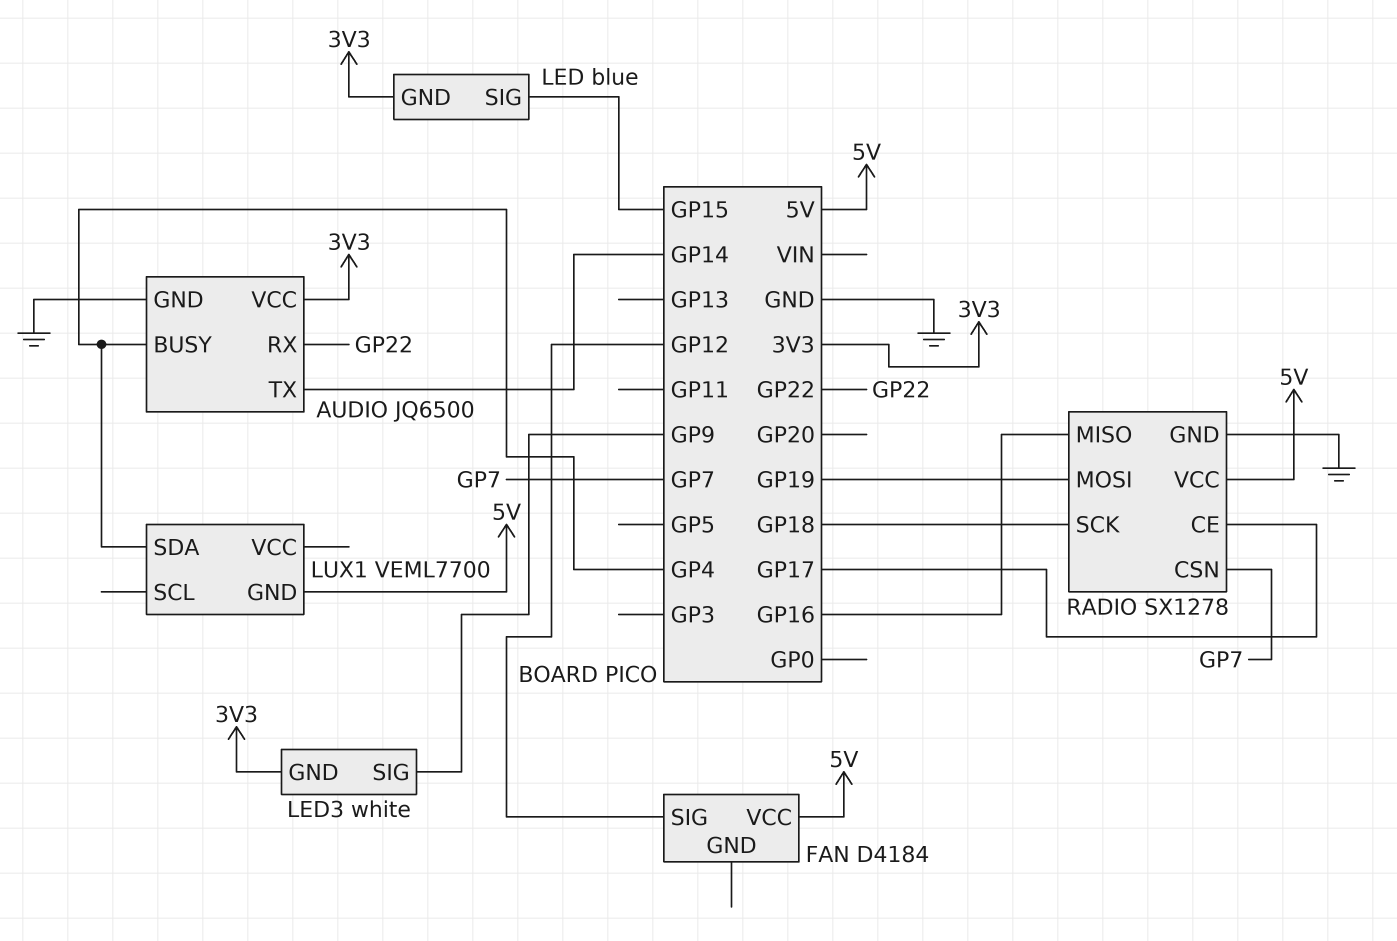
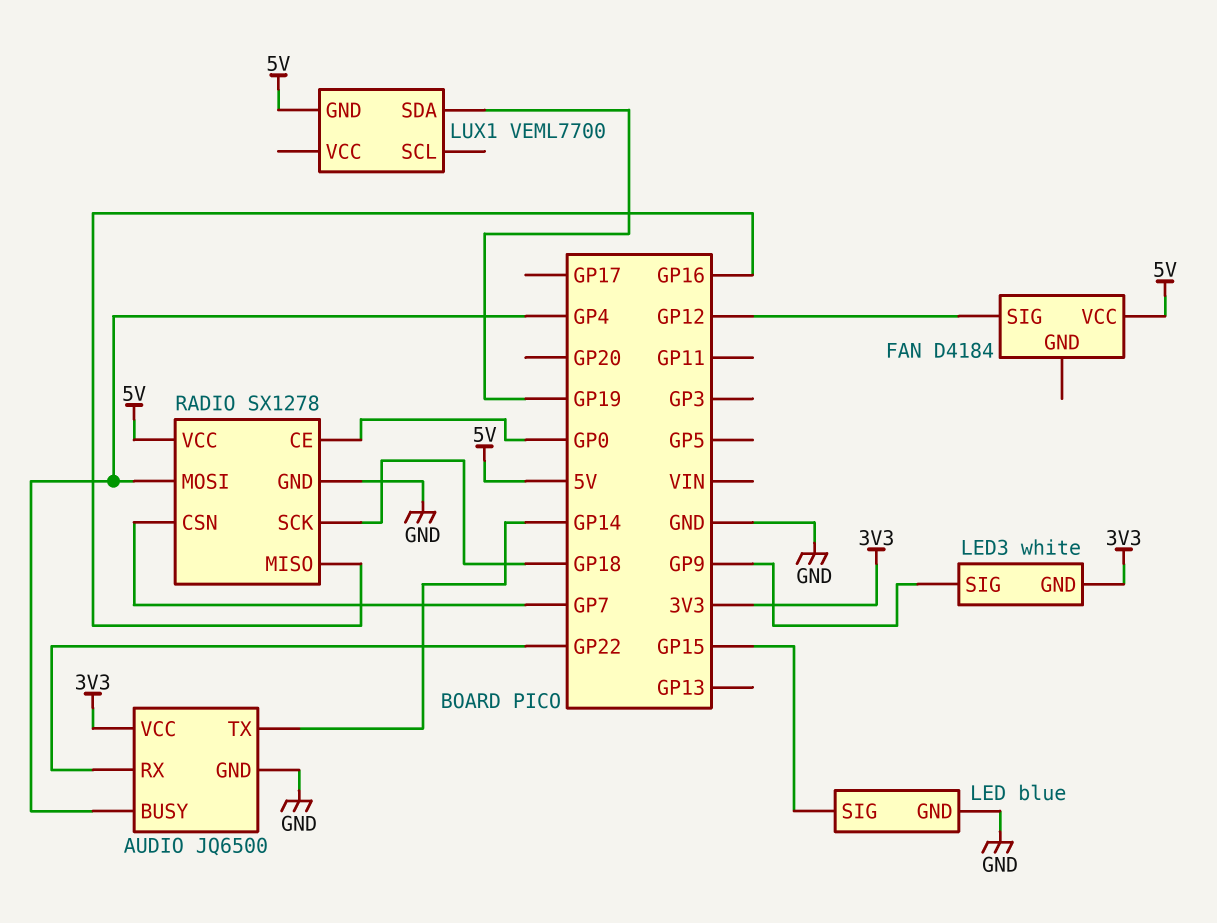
LED pin GND: 3V3 -> GND
LUX1 pin SDA: GP4 -> GP19
RADIO pin CE: GP17 -> GP0
RADIO pin MOSI: GP19 -> GP4

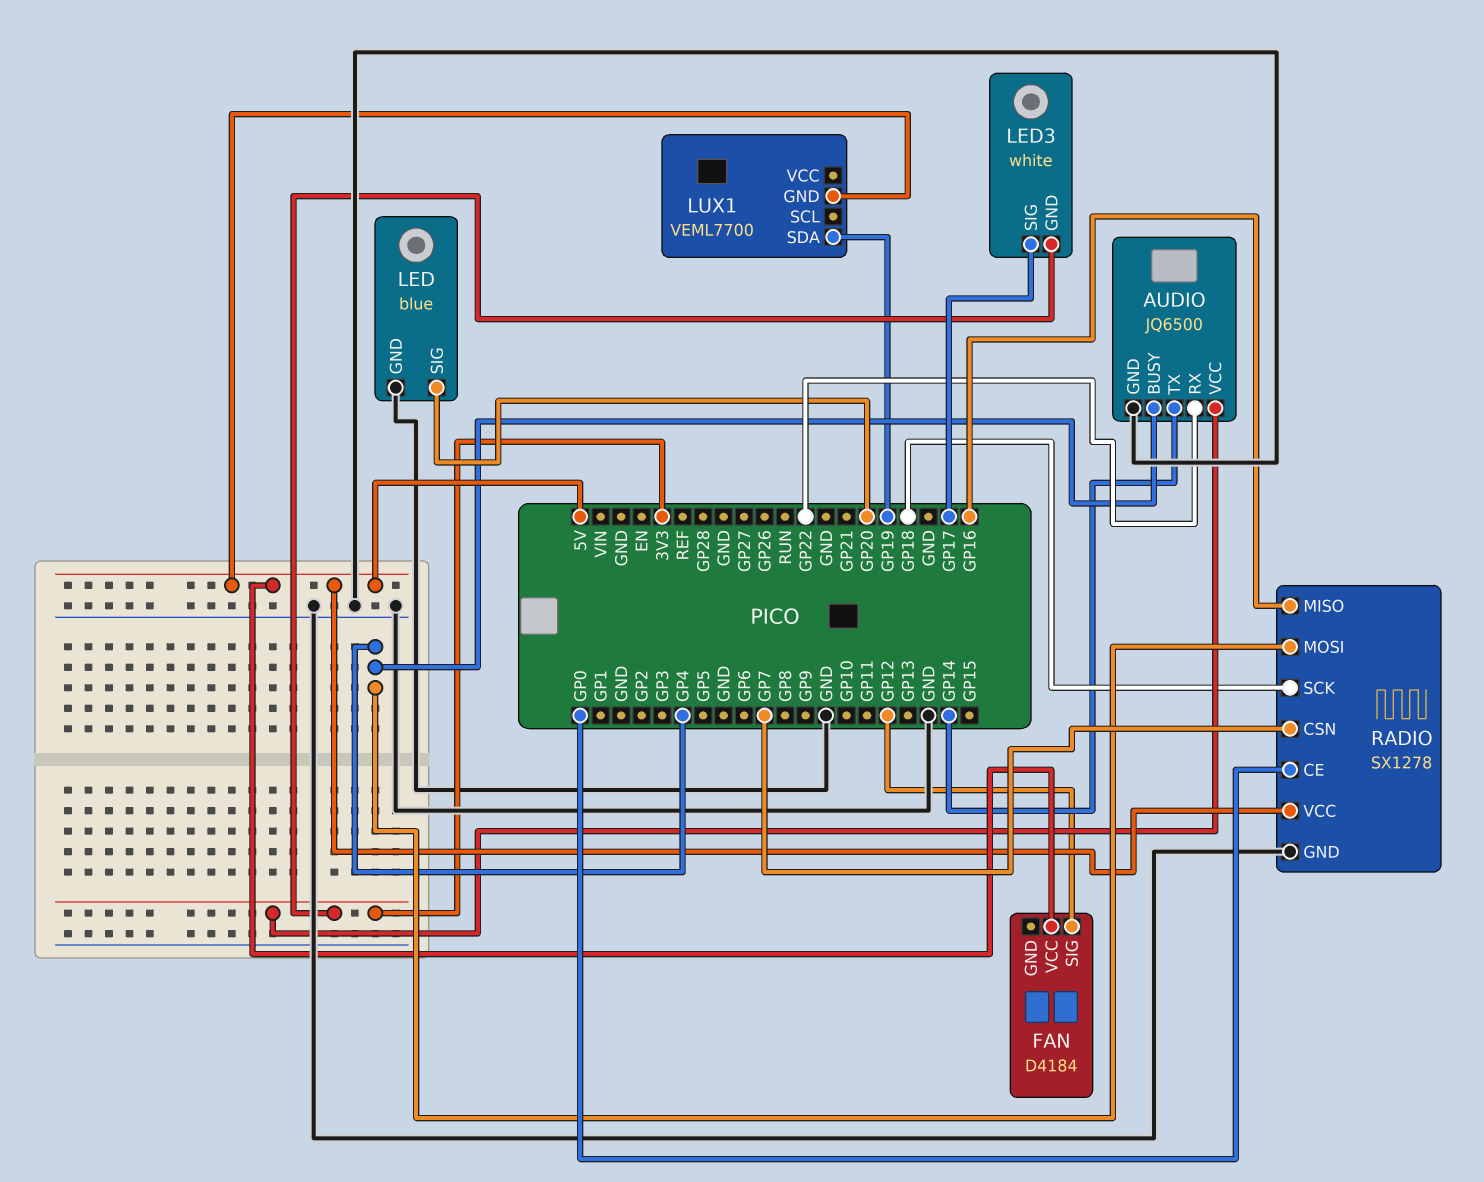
LED pin SIG: GP15 -> GP20
LED3 pin SIG: GP9 -> GP17

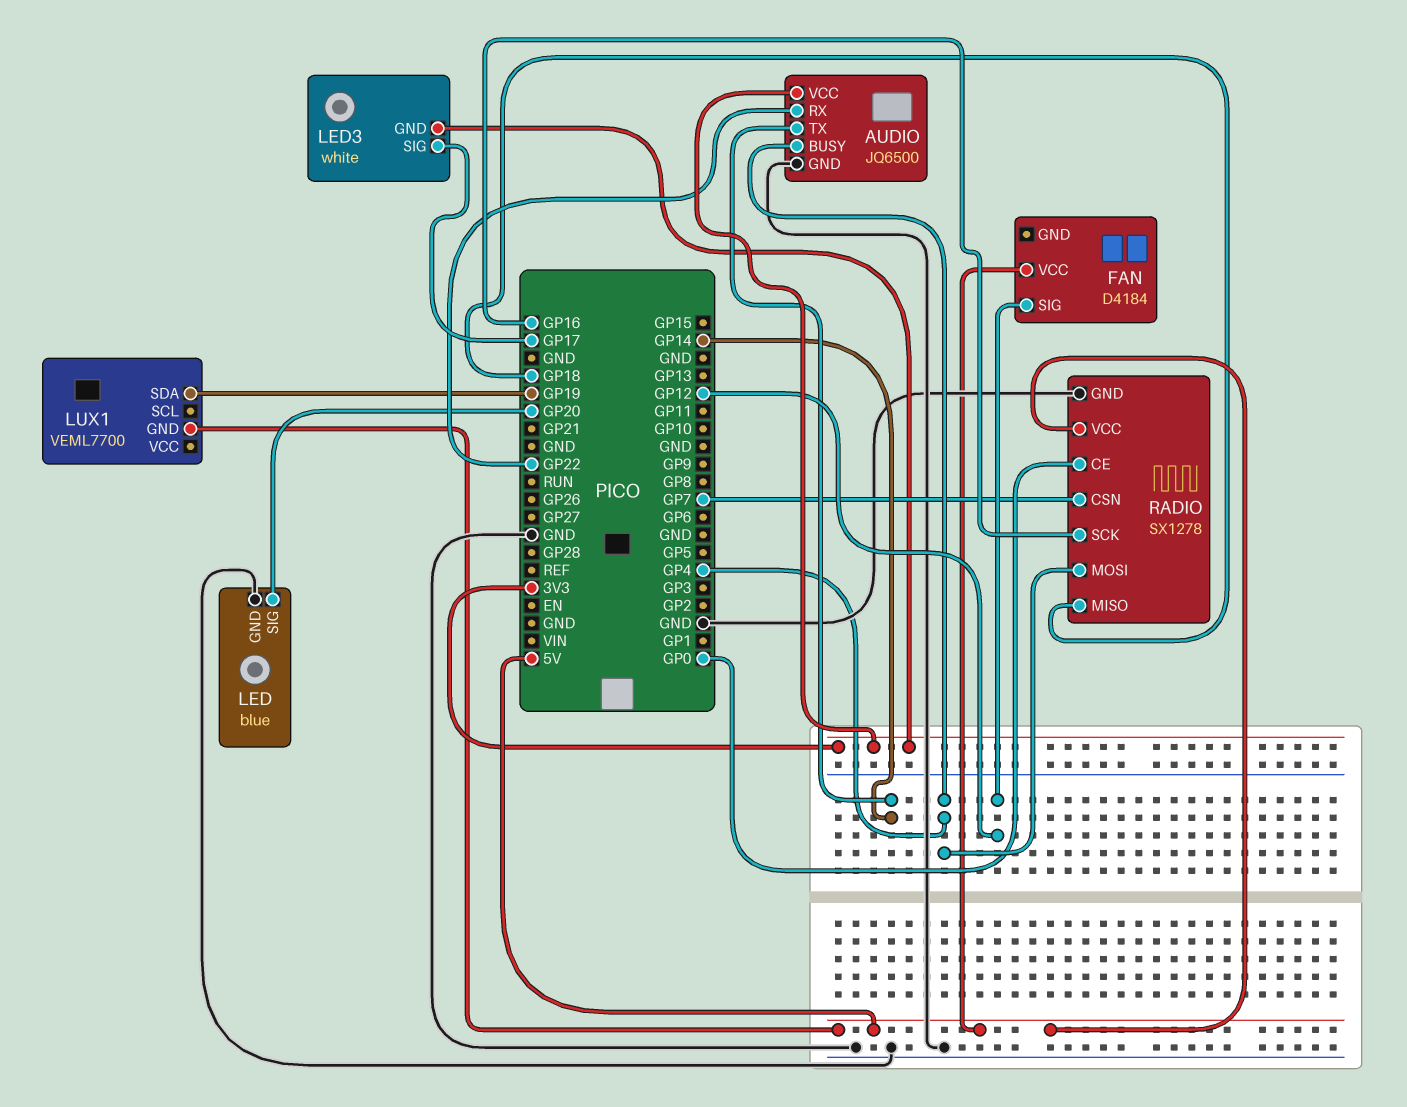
RADIO pin MISO: GP16 -> GP18
RADIO pin SCK: GP18 -> GP16

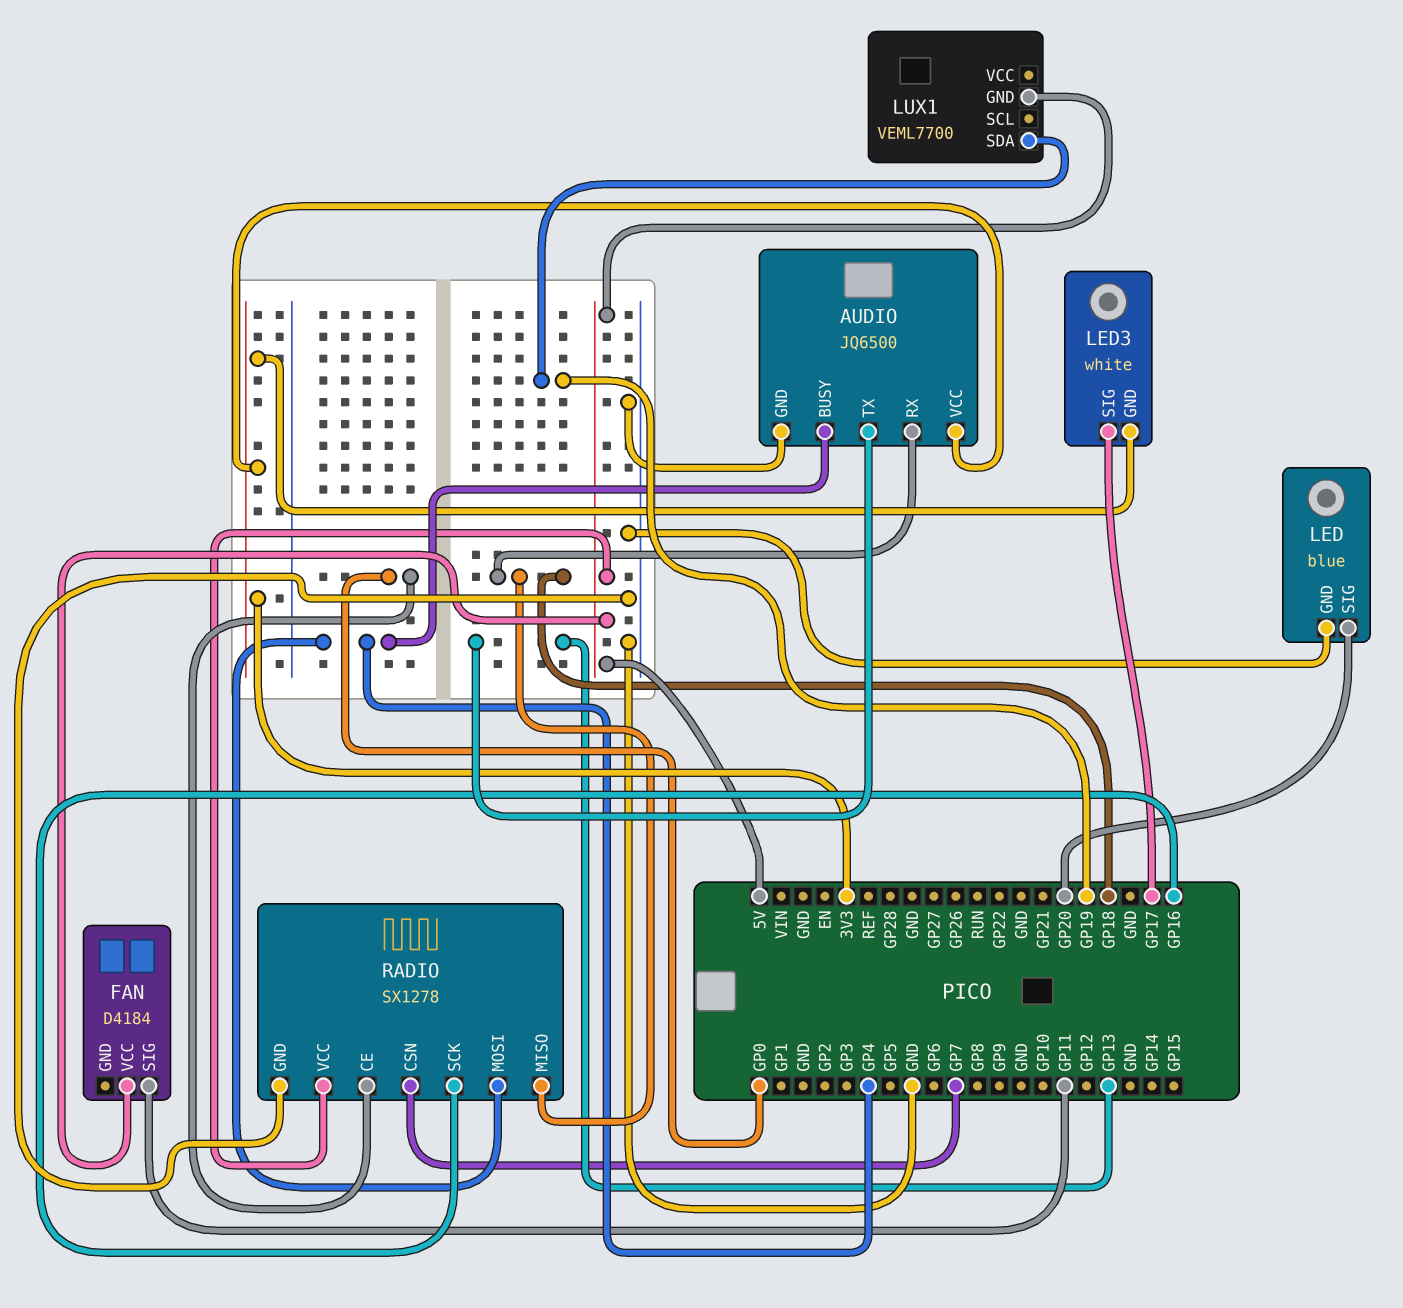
AUDIO pin RX: GP22 -> GP18
AUDIO pin TX: GP14 -> GP13
FAN pin SIG: GP12 -> GP11

